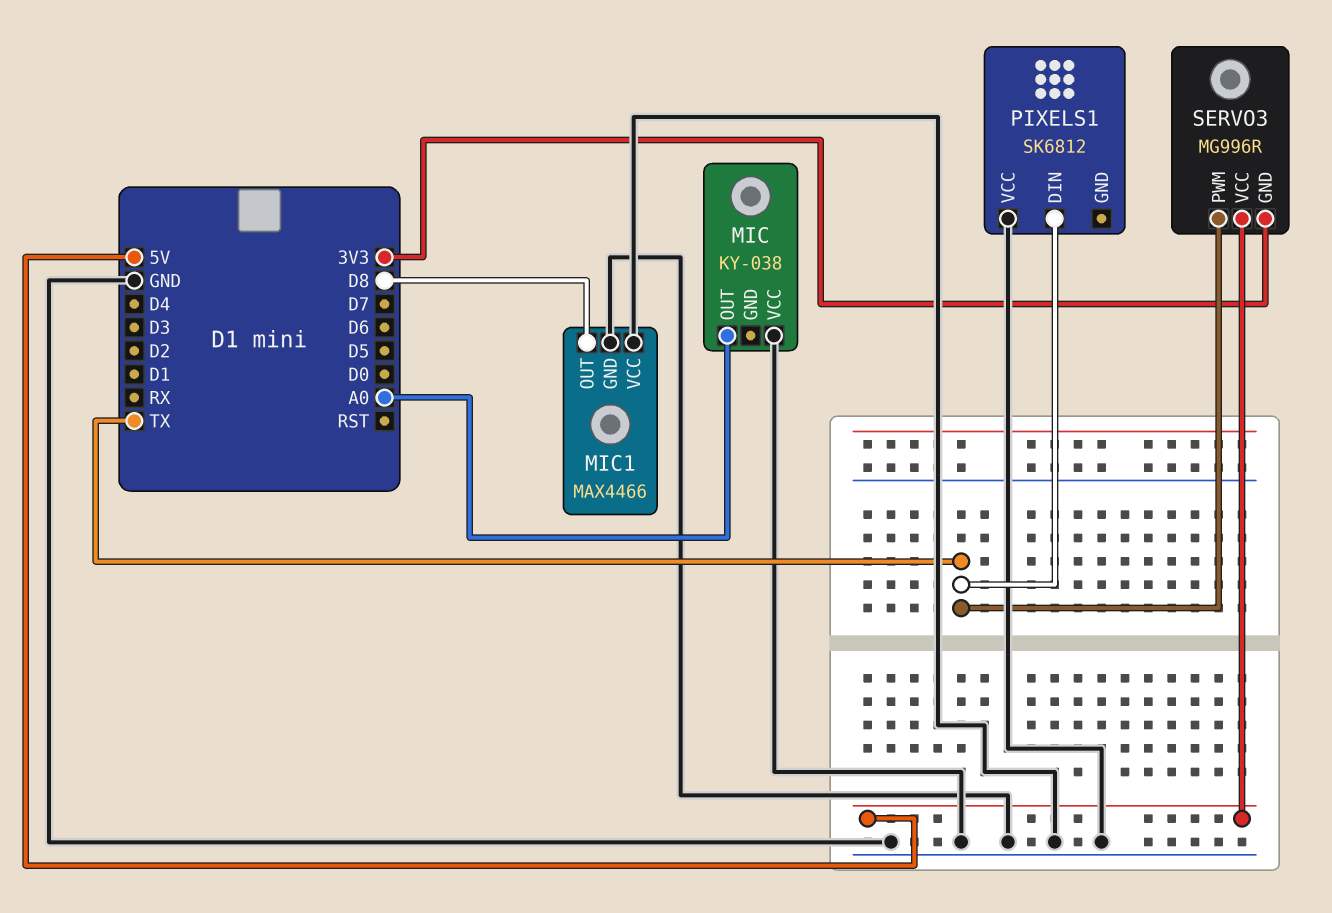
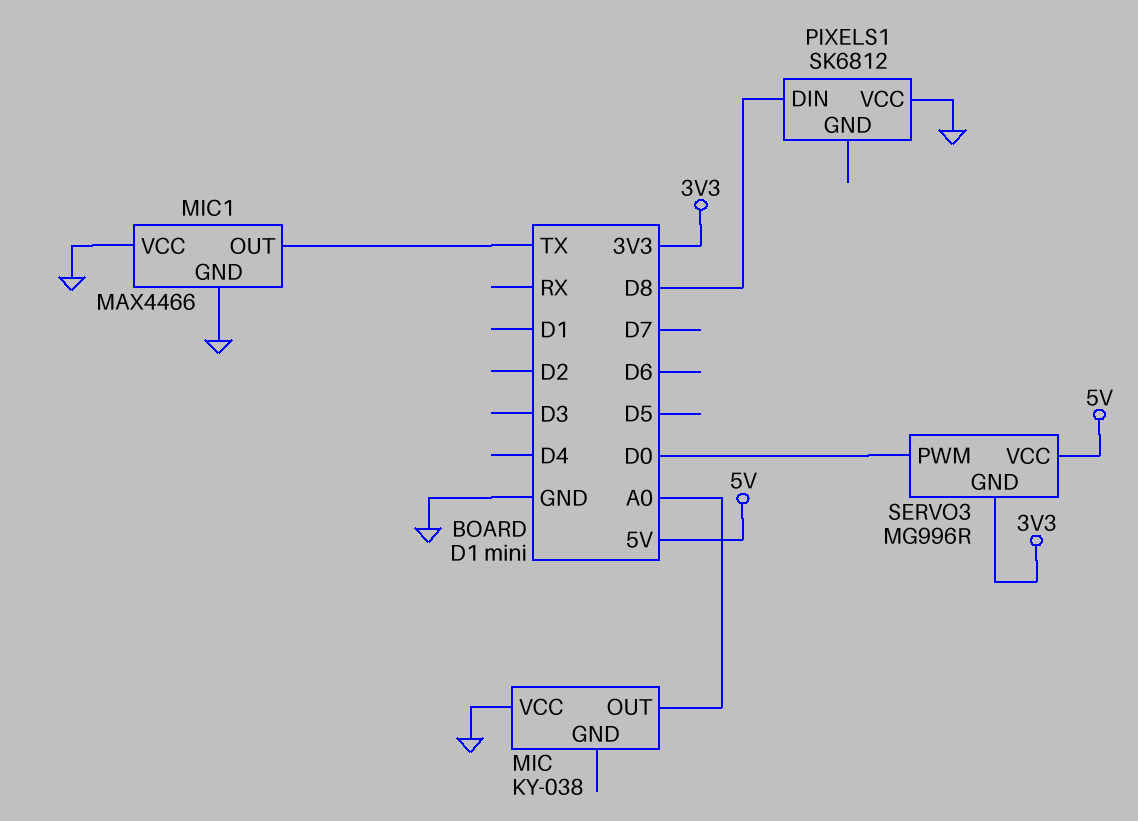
MIC1 pin OUT: D8 -> TX
PIXELS1 pin DIN: TX -> D8
SERVO3 pin PWM: TX -> D0

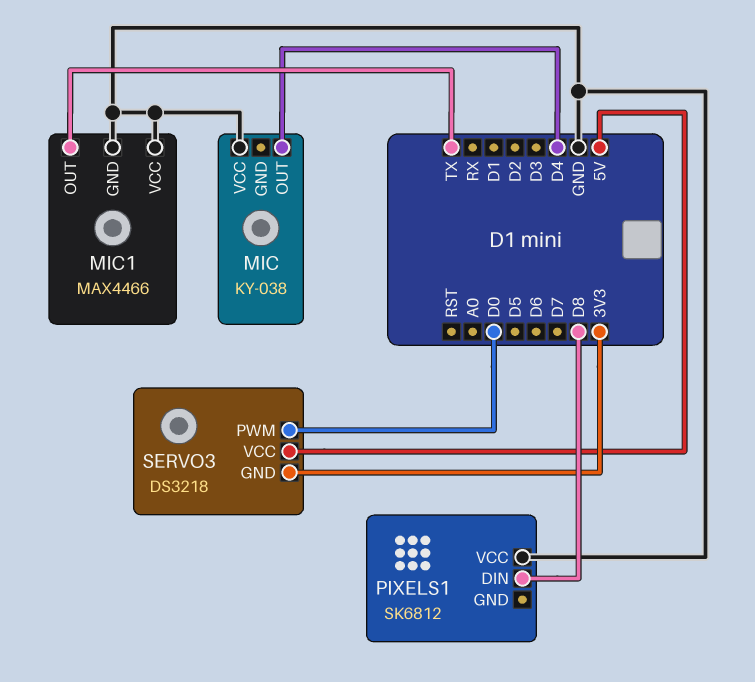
MIC pin OUT: A0 -> D4
SERVO3: MG996R -> DS3218

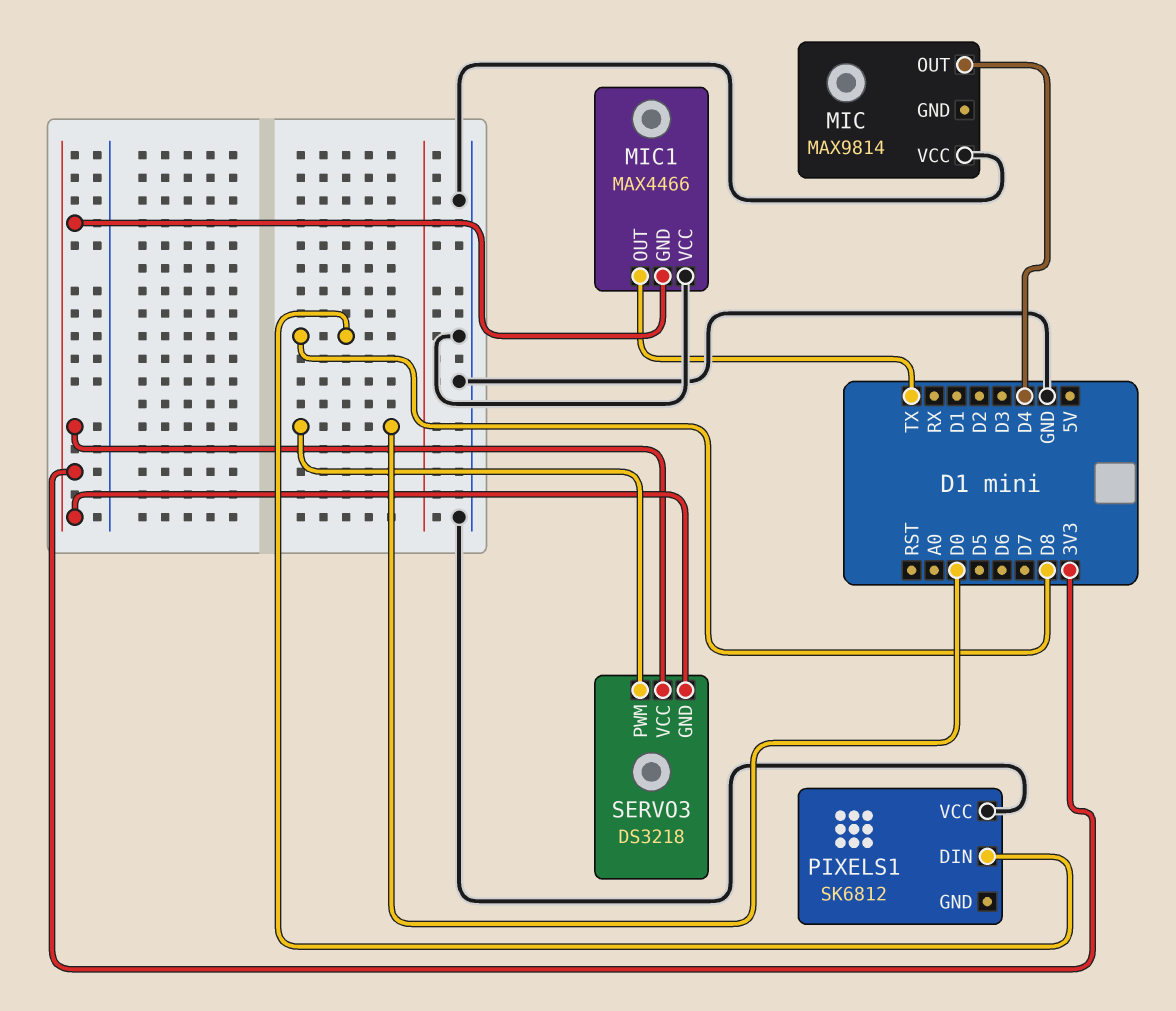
MIC: KY-038 -> MAX9814
MIC1 pin GND: GND -> 3V3
SERVO3 pin VCC: 5V -> 3V3

